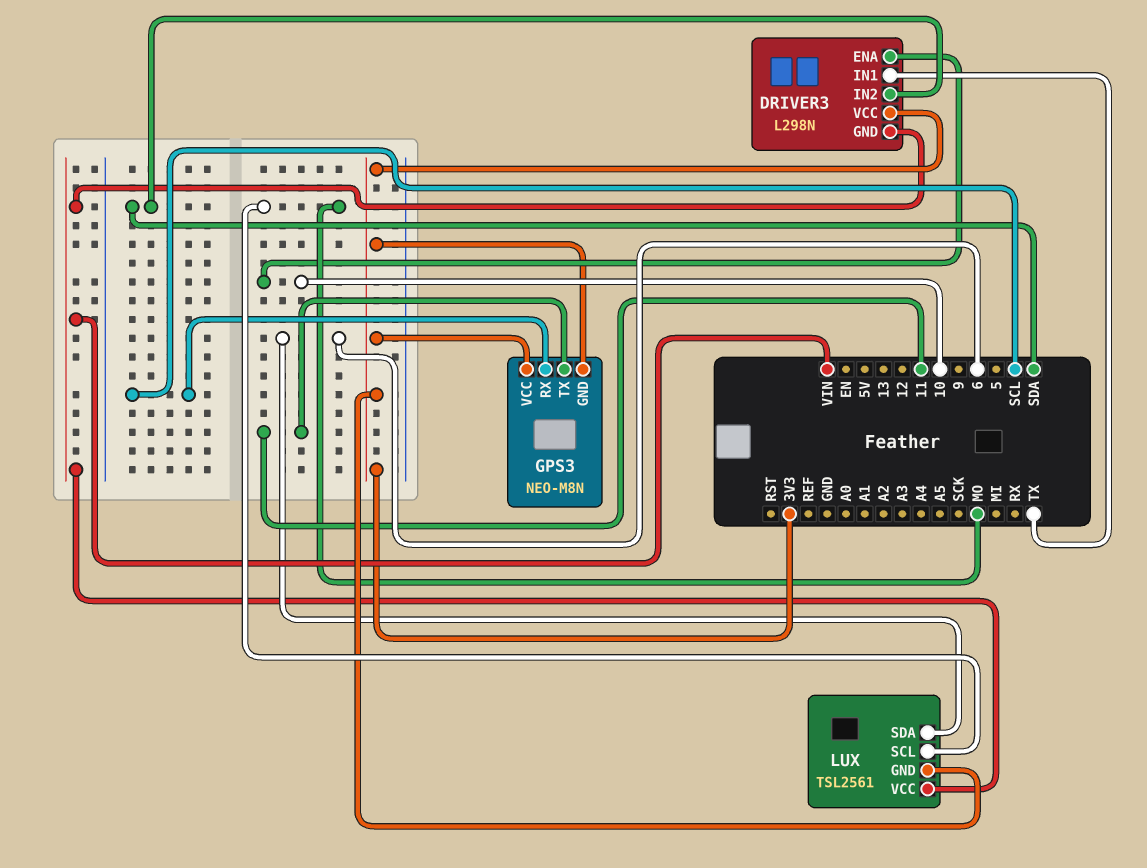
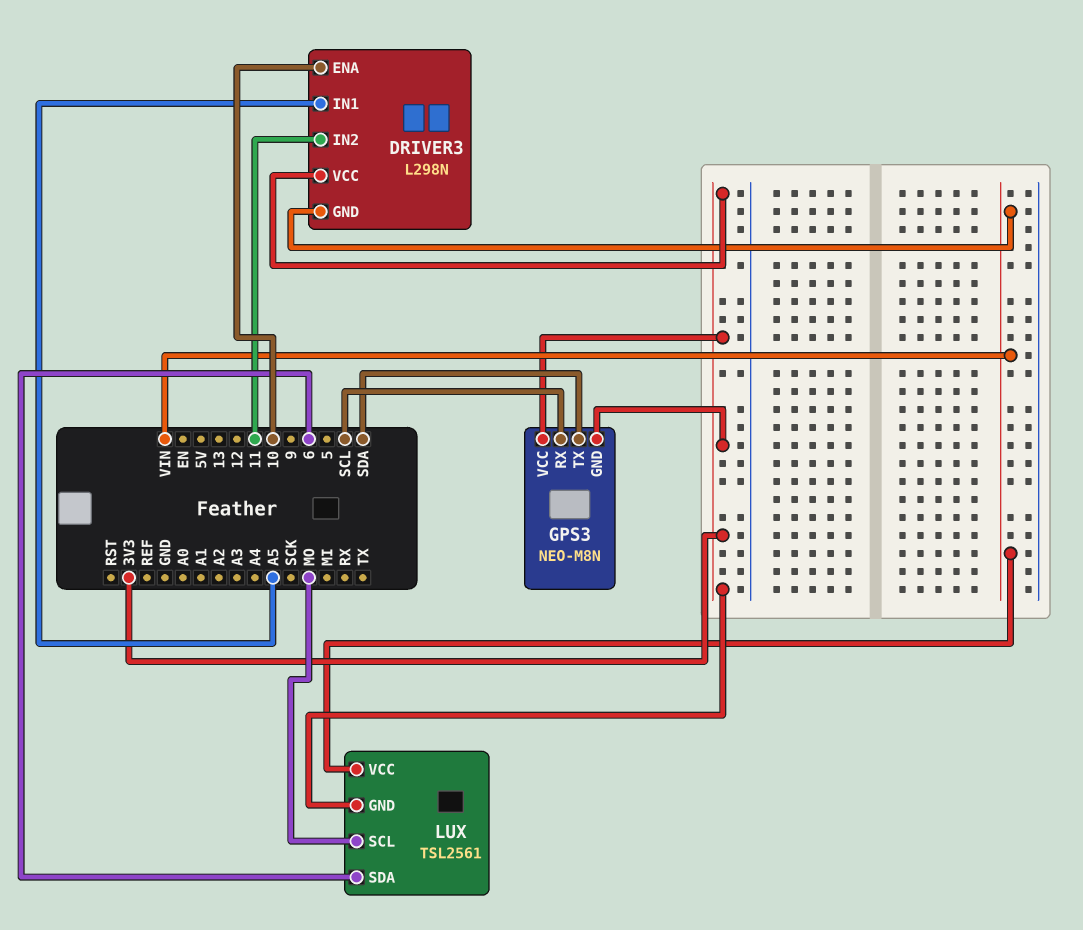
DRIVER3 pin IN1: TX -> A5
DRIVER3 pin IN2: SDA -> 11
GPS3 pin TX: 11 -> SDA

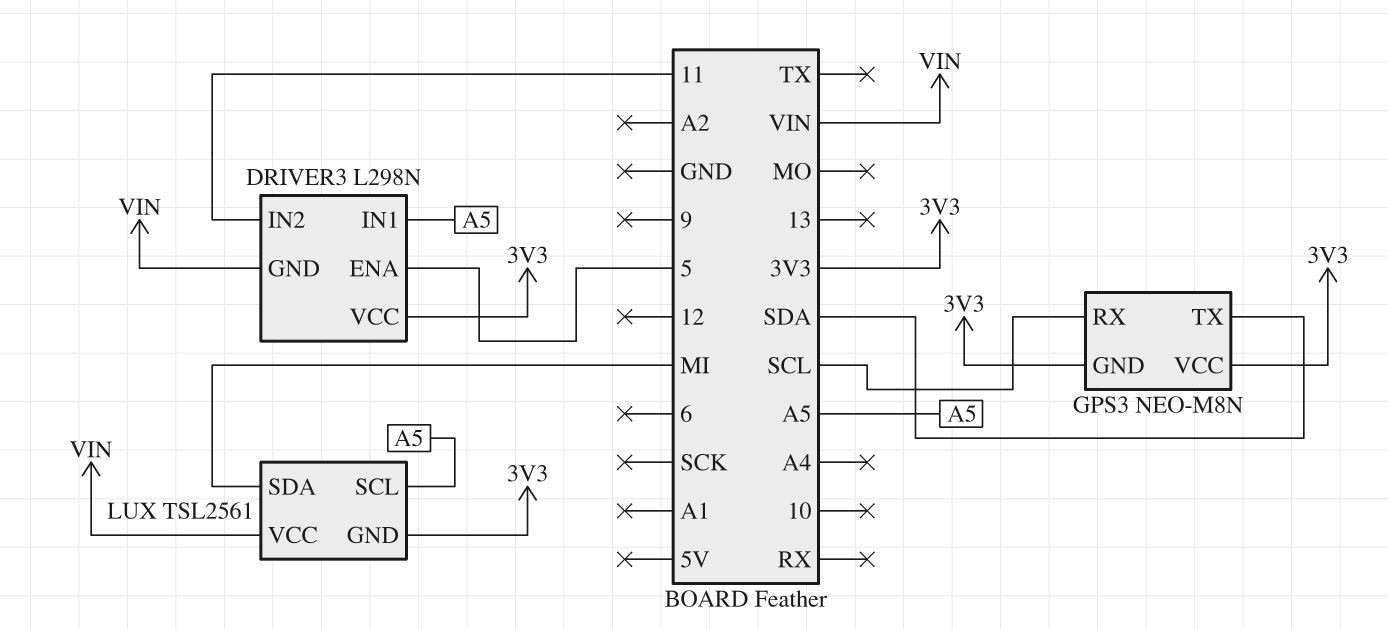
DRIVER3 pin ENA: 10 -> 5
LUX pin SCL: MO -> A5
LUX pin SDA: 6 -> MI

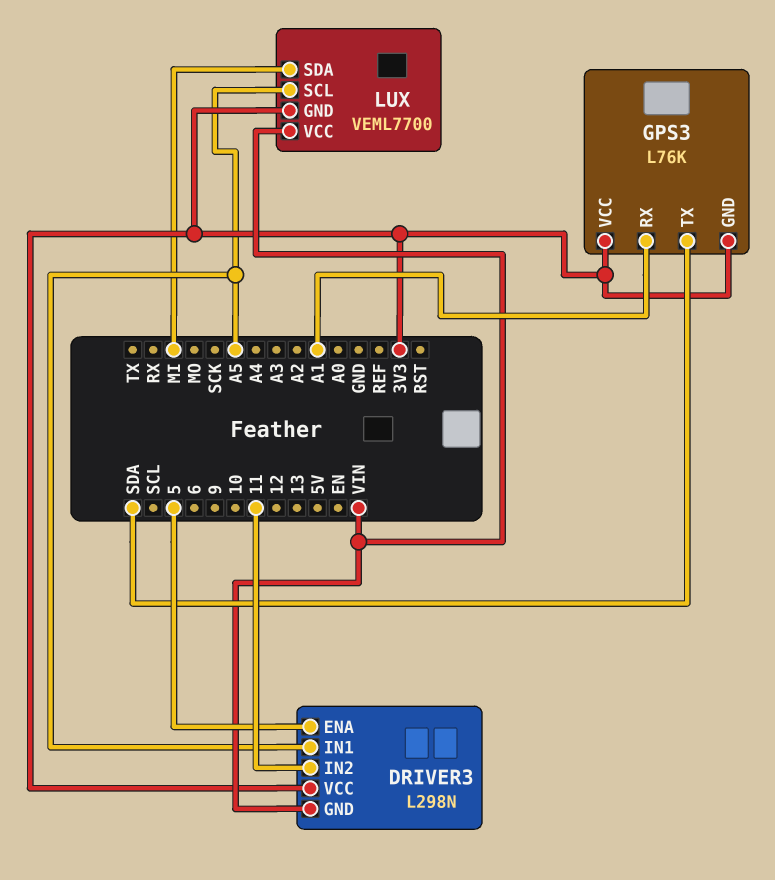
GPS3: NEO-M8N -> L76K
GPS3 pin RX: SCL -> A1
LUX: TSL2561 -> VEML7700

